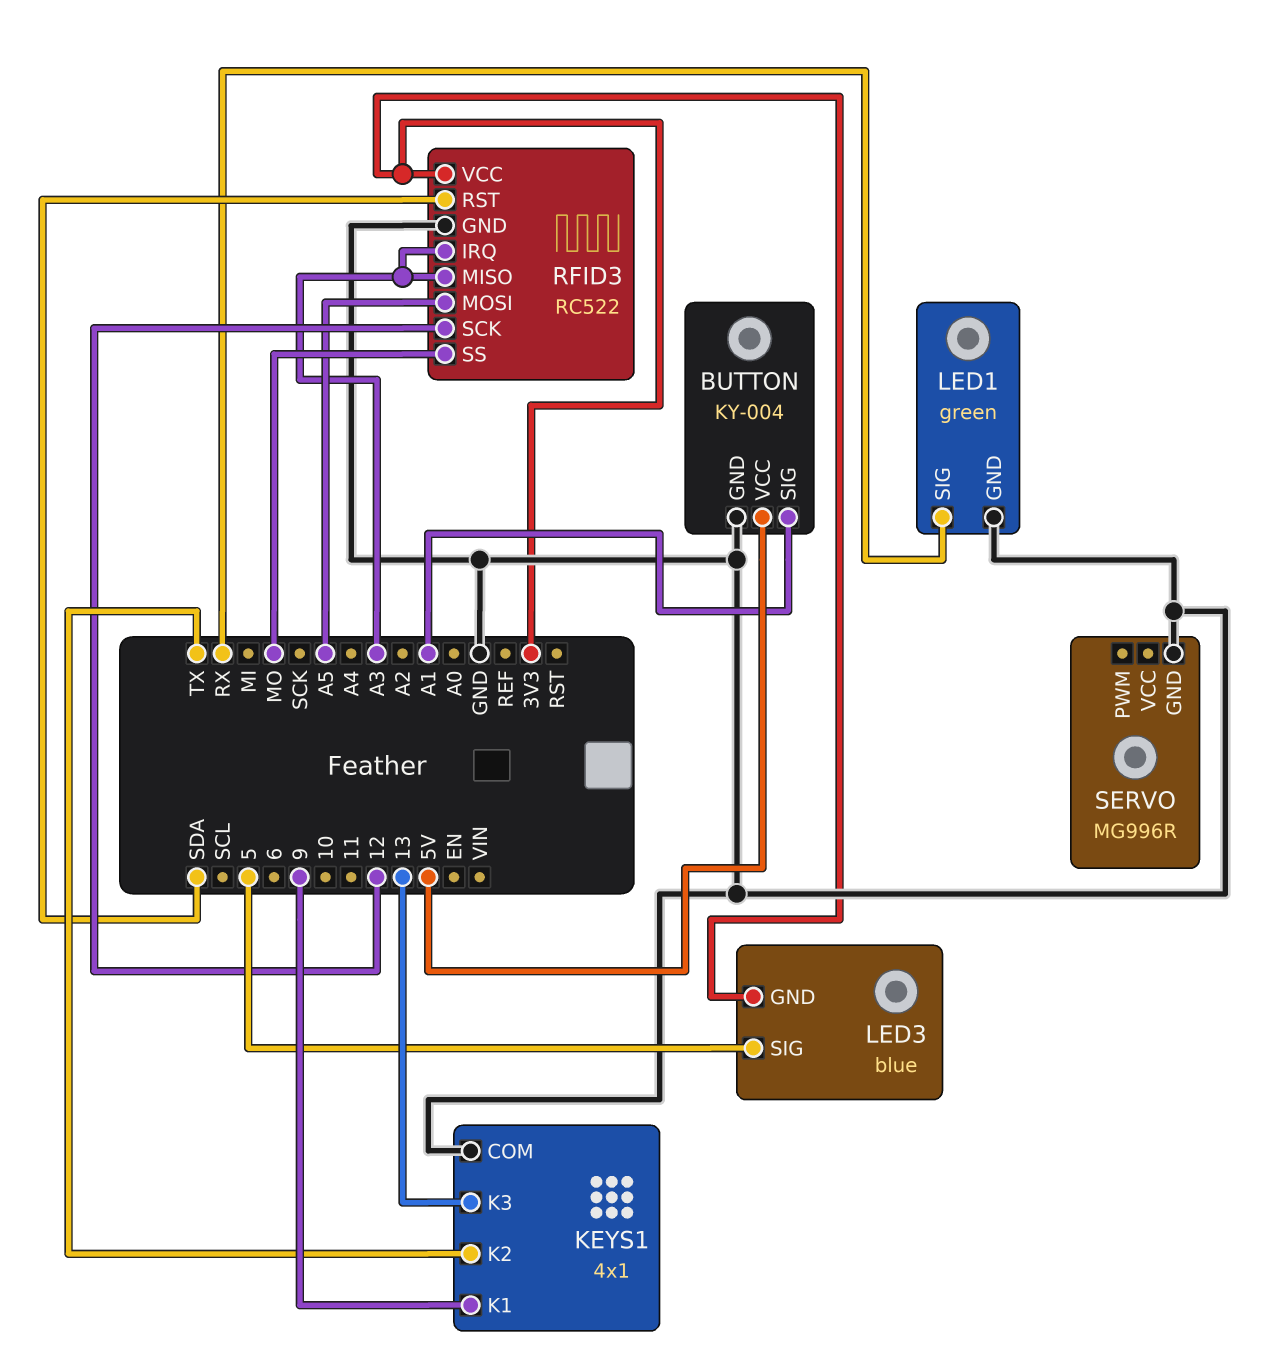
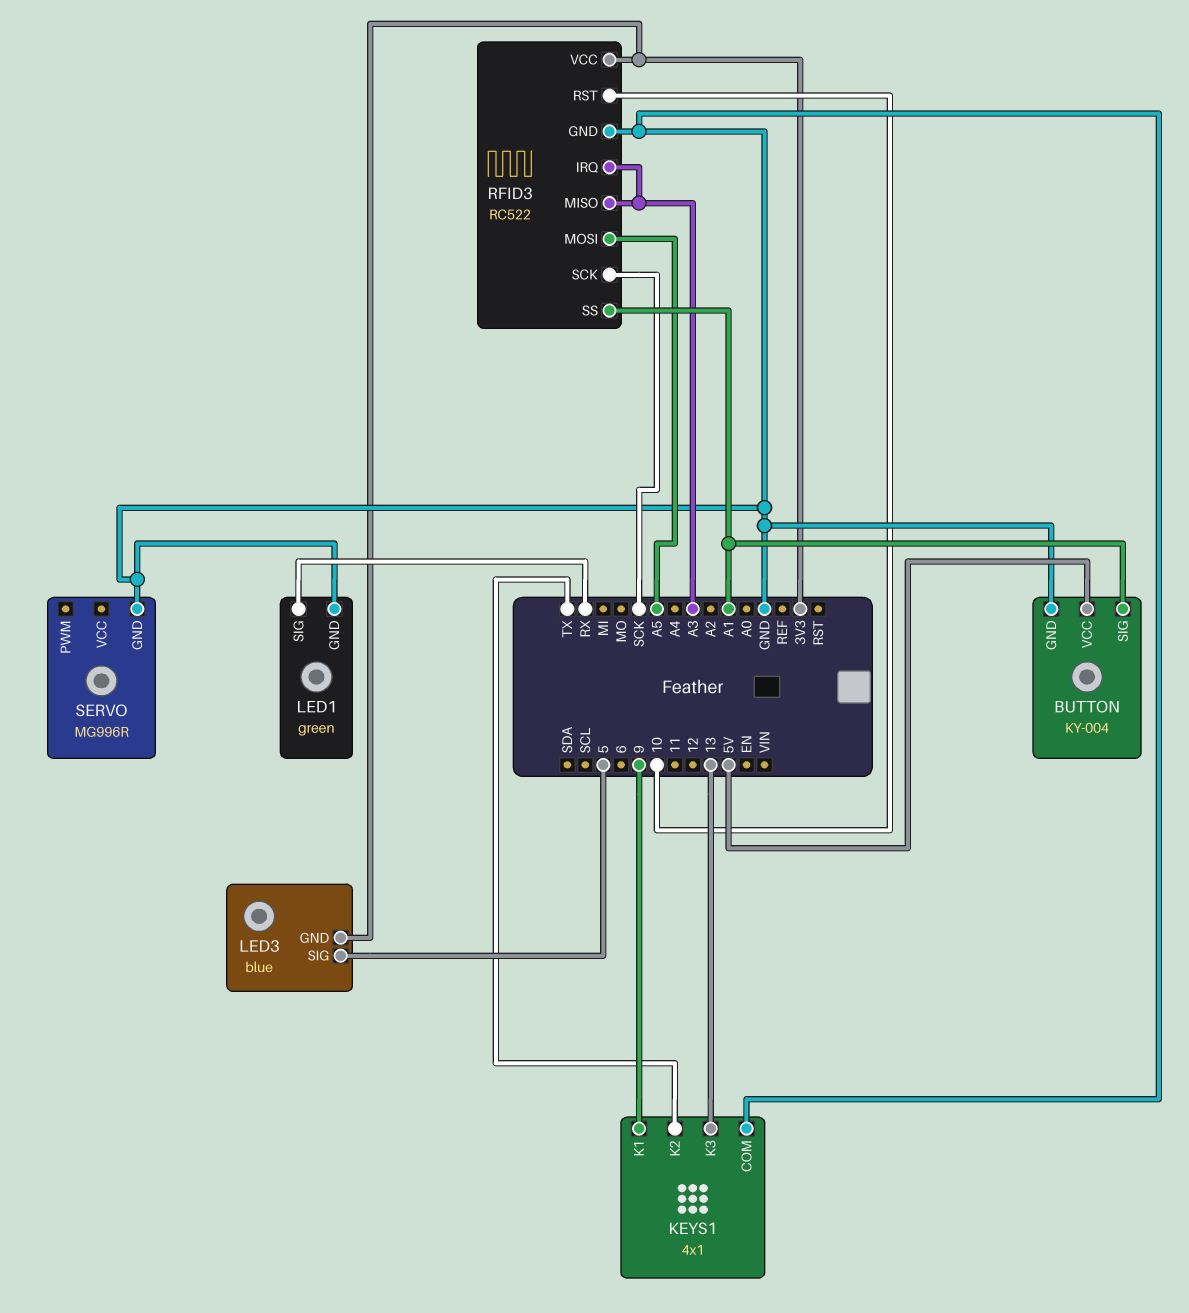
RFID3 pin RST: SDA -> 10
RFID3 pin SCK: 12 -> SCK
RFID3 pin SS: MO -> A1

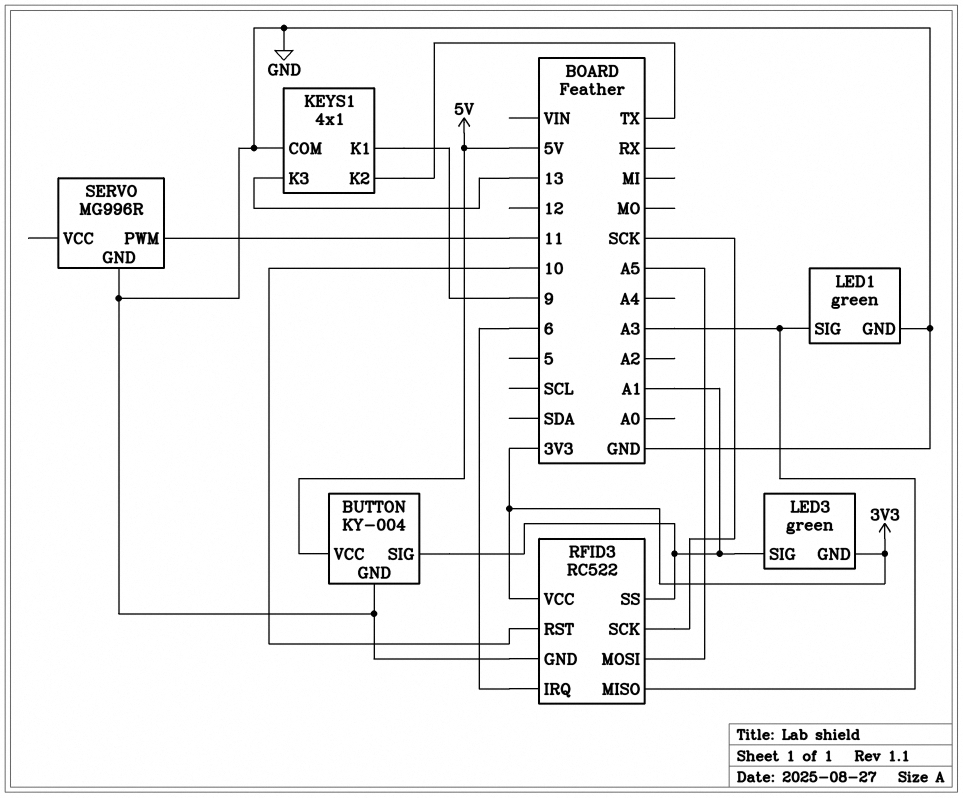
LED1 pin SIG: RX -> A3
LED3: blue -> green
LED3 pin SIG: 5 -> A1
RFID3 pin IRQ: A3 -> 6
SERVO pin PWM: none -> 11

